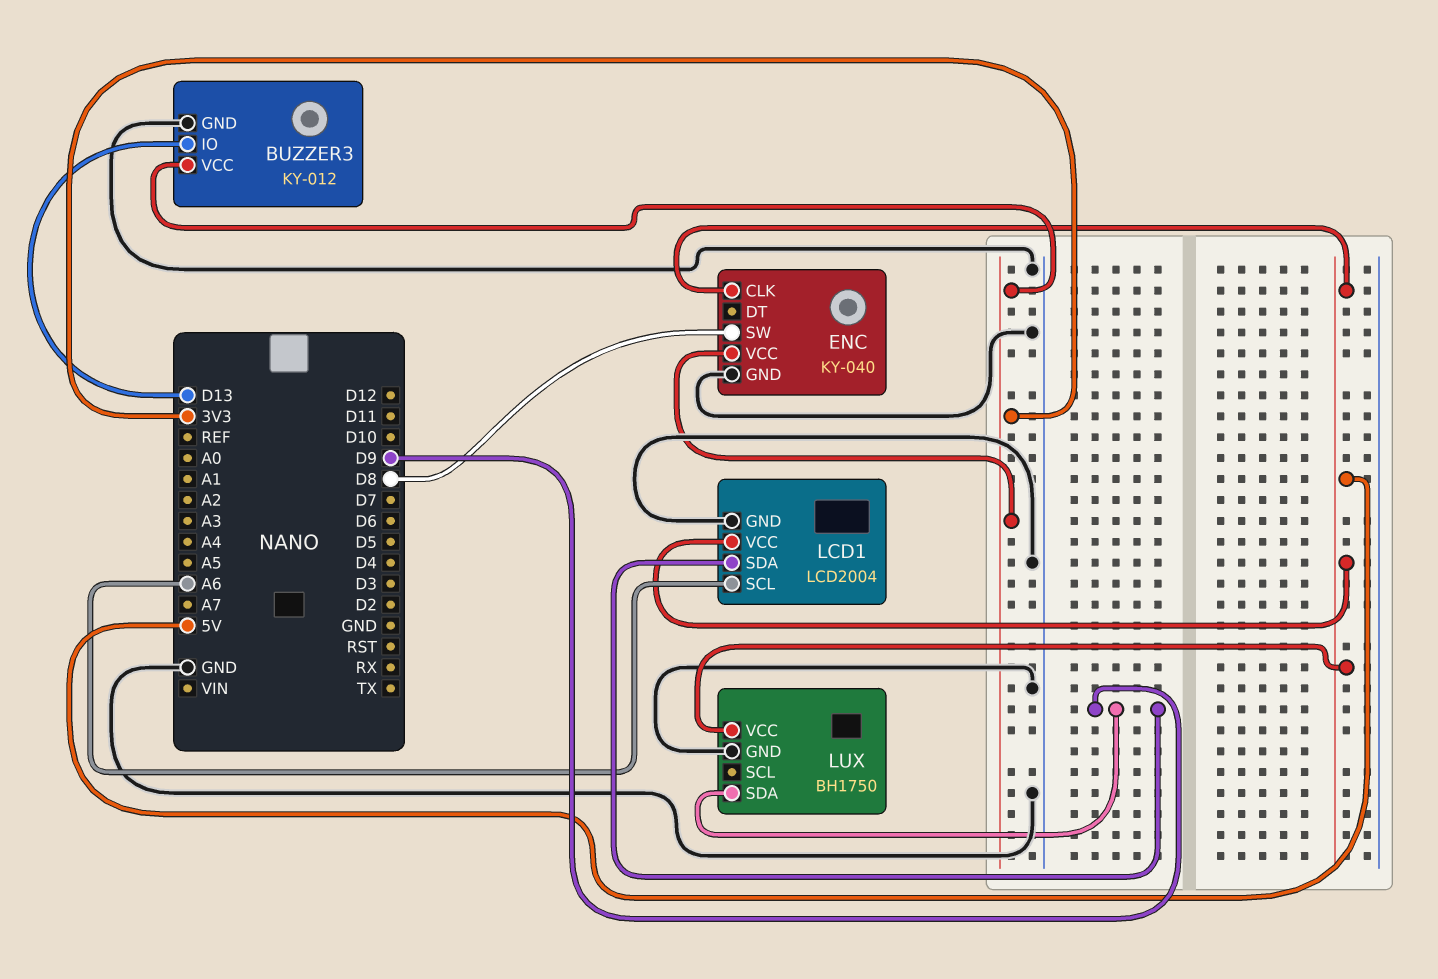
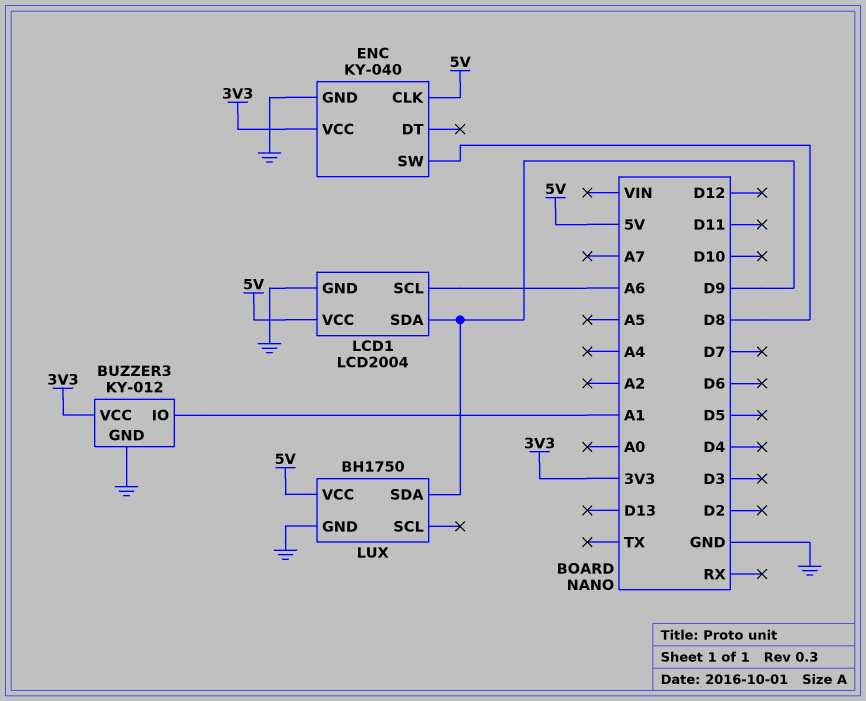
BUZZER3 pin IO: D13 -> A1

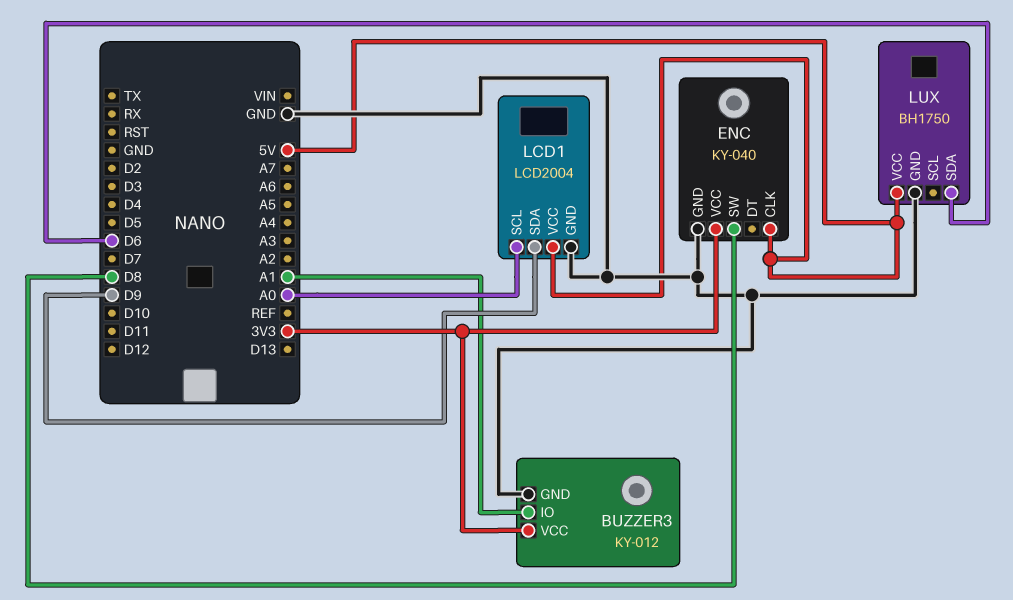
LCD1 pin SCL: A6 -> A0
LUX pin SDA: D9 -> D6

